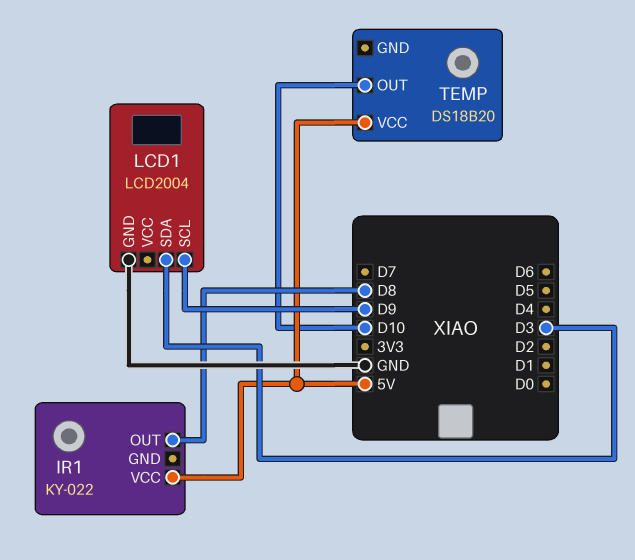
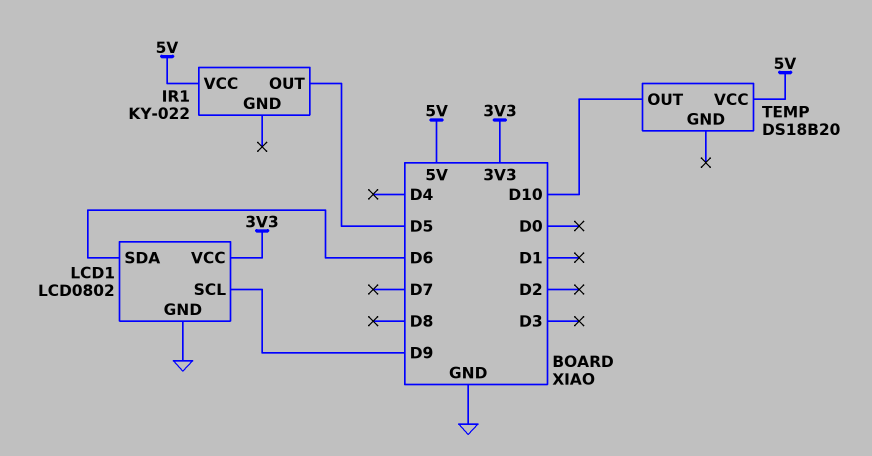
IR1 pin OUT: D8 -> D5
LCD1: LCD2004 -> LCD0802
LCD1 pin SDA: D3 -> D6
LCD1 pin VCC: none -> 3V3

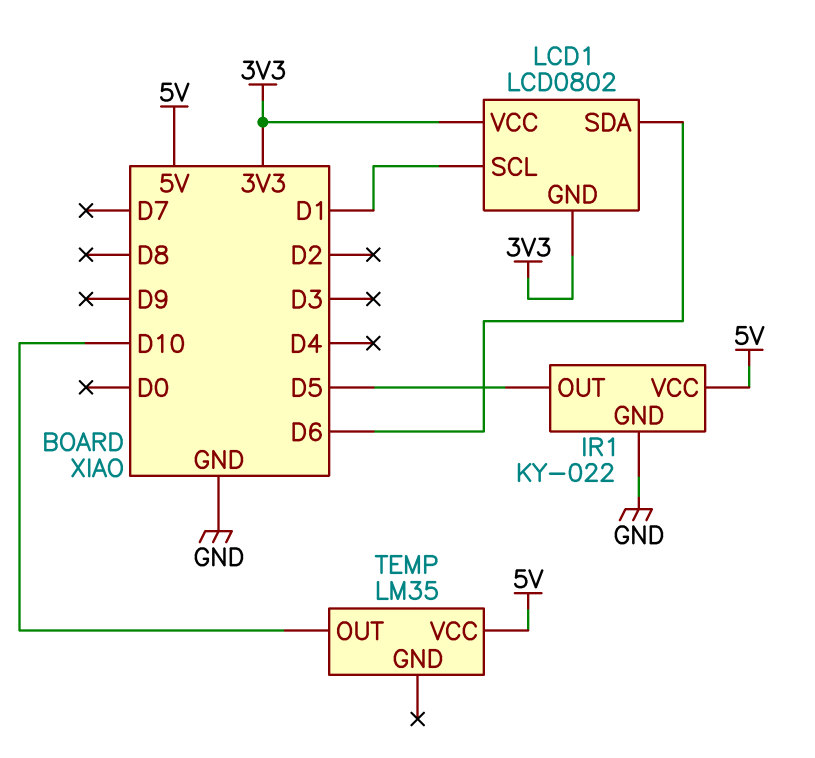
IR1 pin GND: none -> GND
LCD1 pin GND: GND -> 3V3
LCD1 pin SCL: D9 -> D1
TEMP: DS18B20 -> LM35

